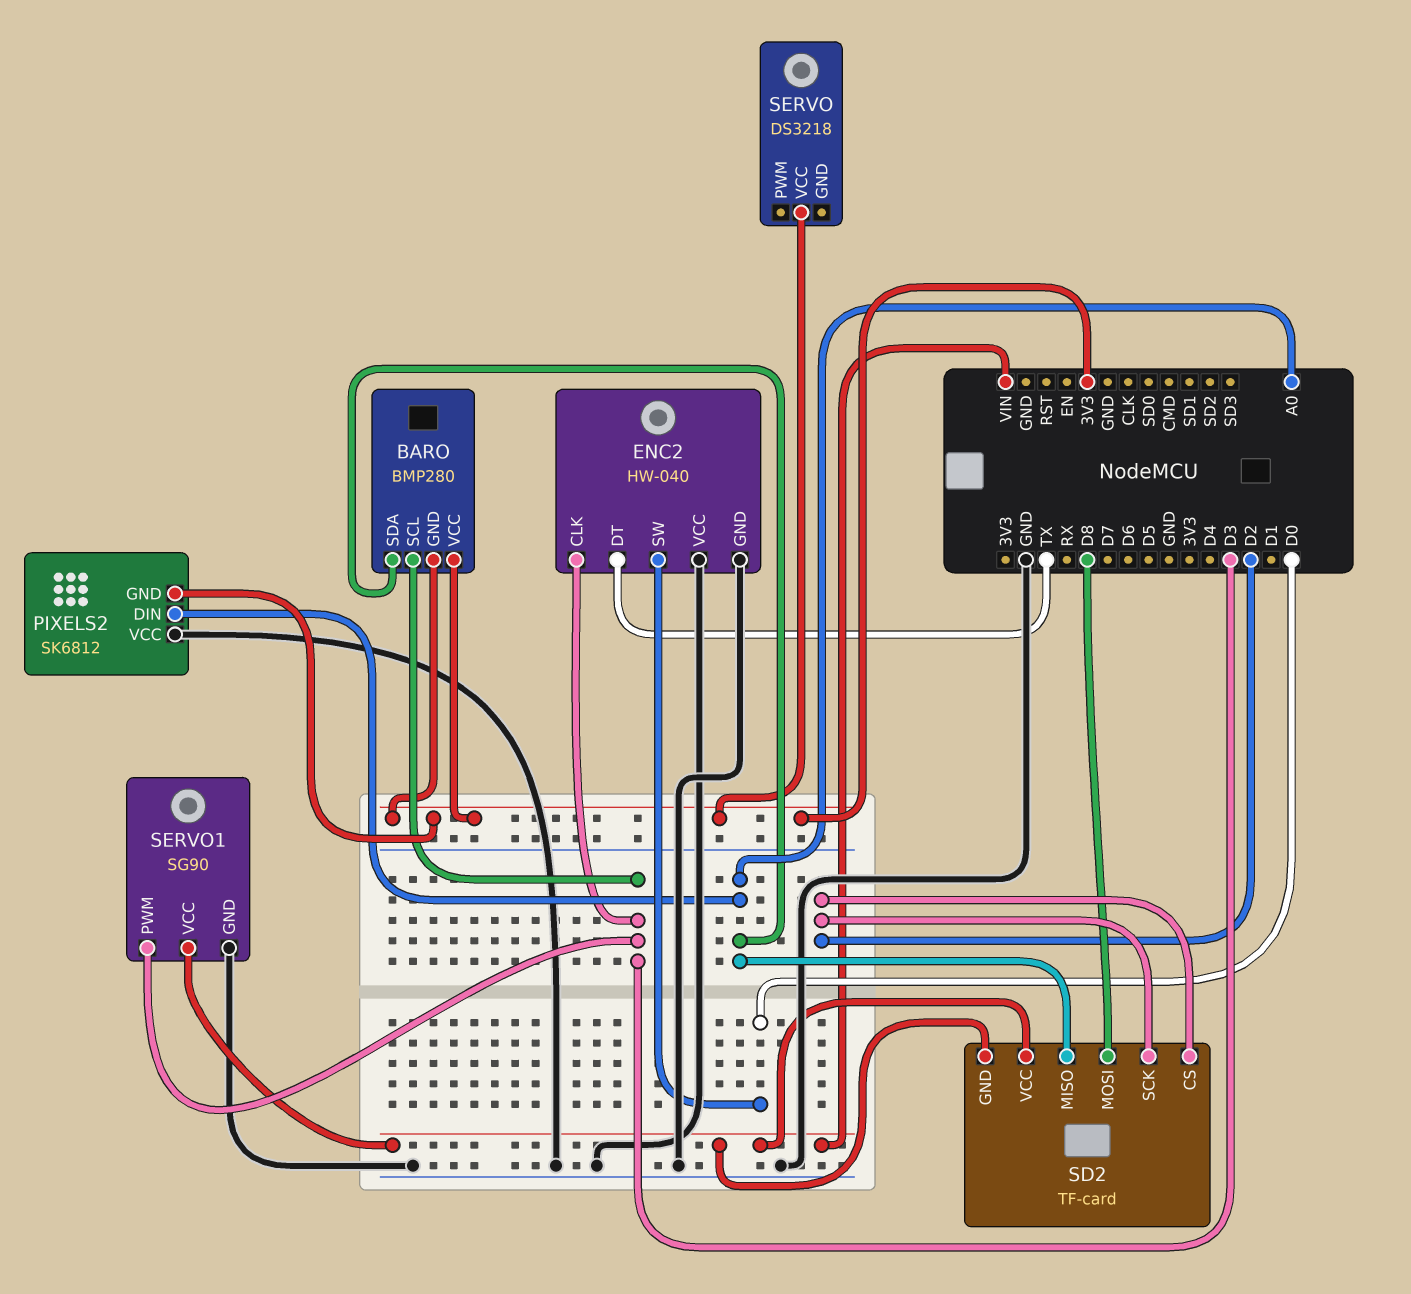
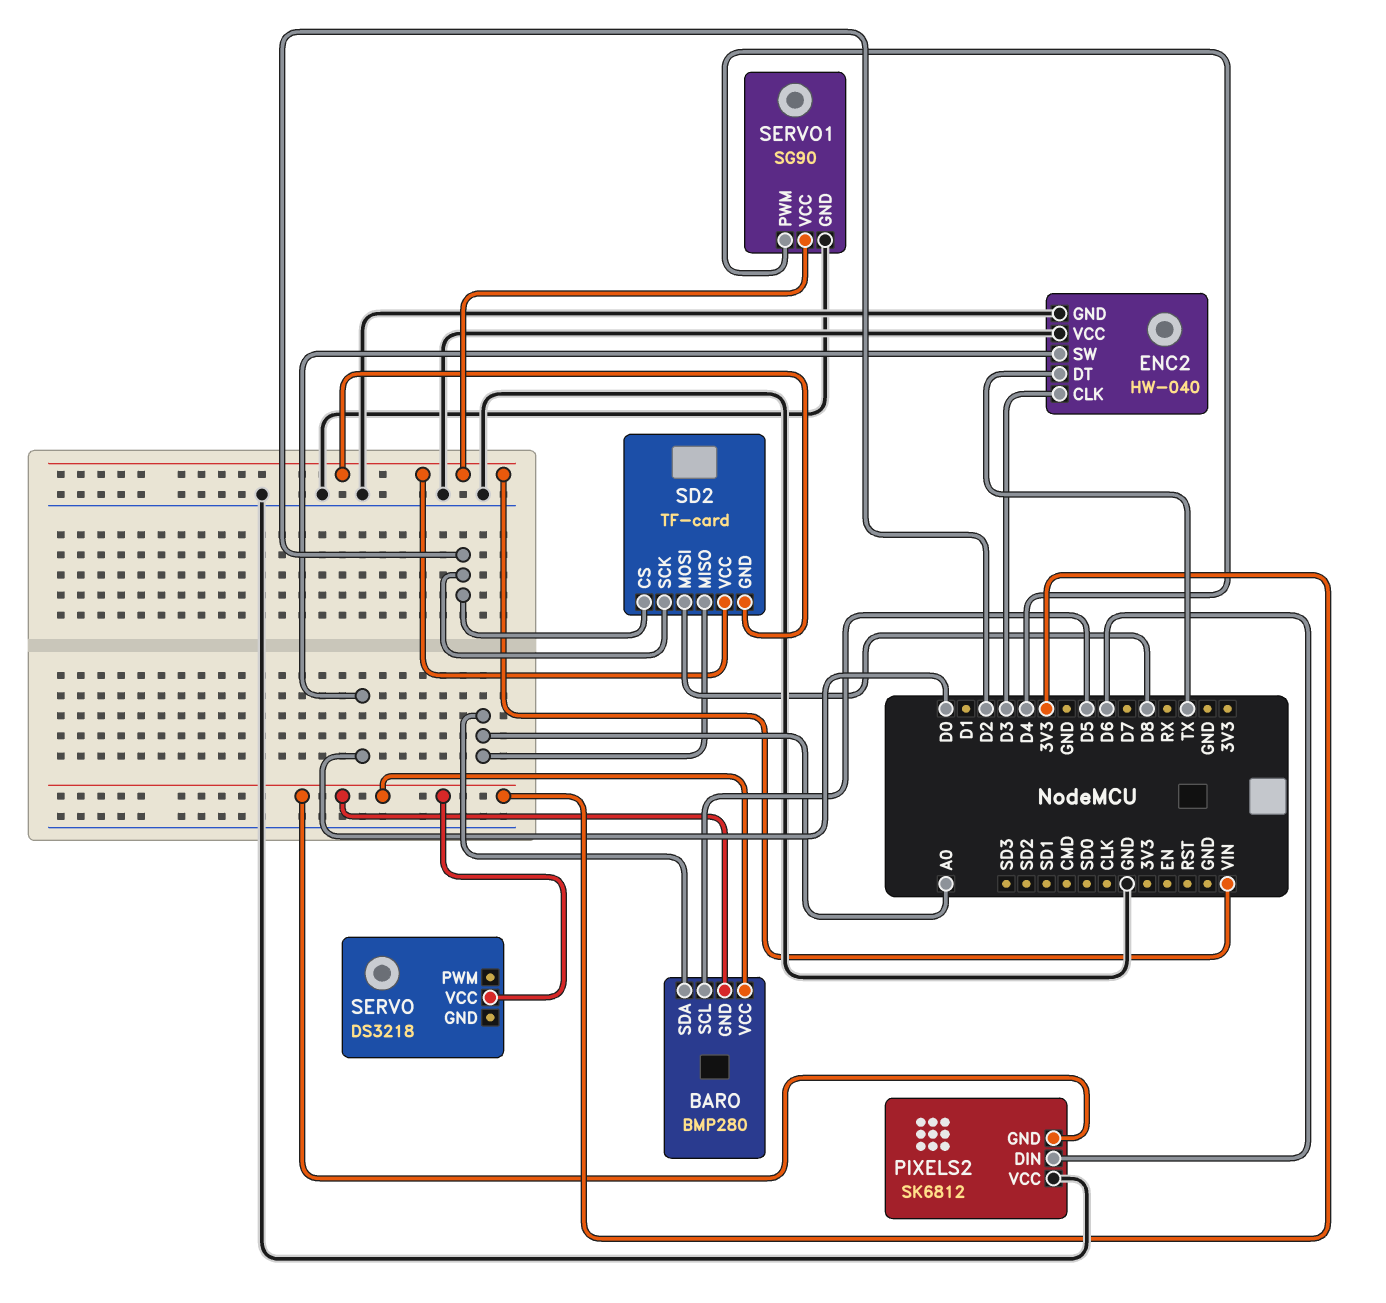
BARO pin SCL: D3 -> D5
PIXELS2 pin DIN: A0 -> D6
SERVO1 pin PWM: D3 -> D4

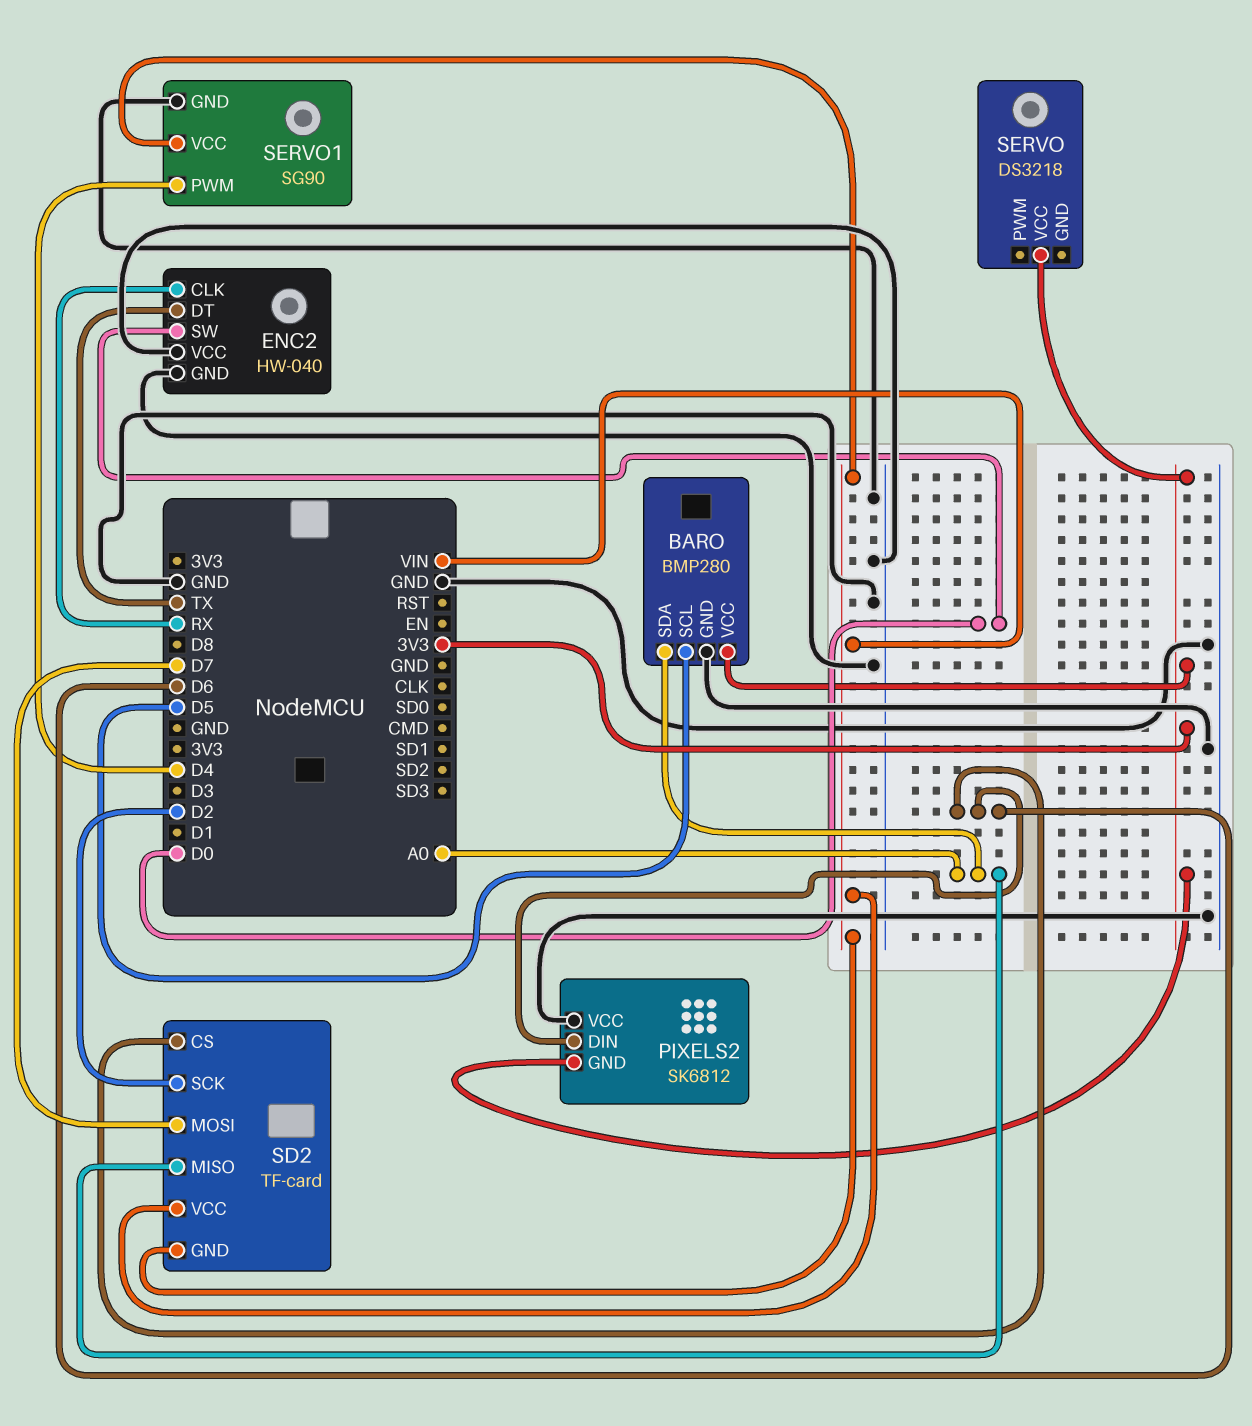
BARO pin GND: 3V3 -> GND
ENC2 pin CLK: D3 -> RX
SD2 pin CS: D2 -> D6
SD2 pin MOSI: D8 -> D7

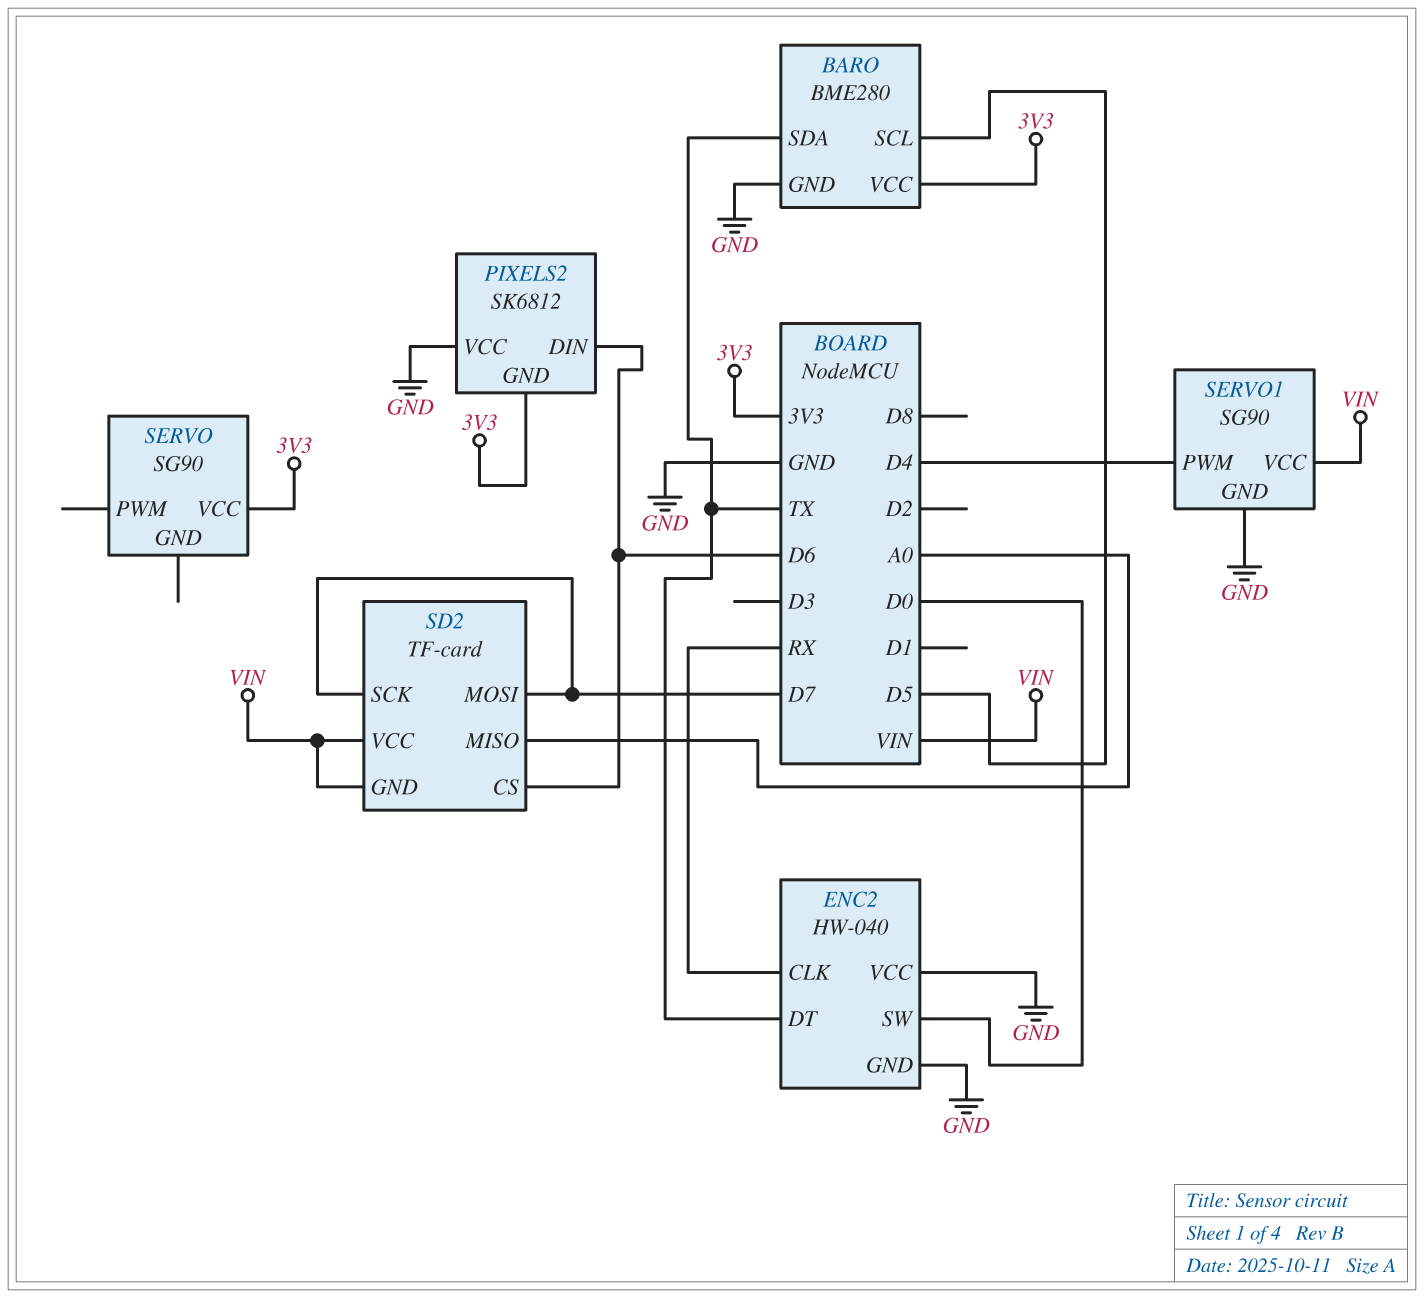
BARO: BMP280 -> BME280
BARO pin SDA: A0 -> TX
SD2 pin SCK: D2 -> D7
SERVO: DS3218 -> SG90

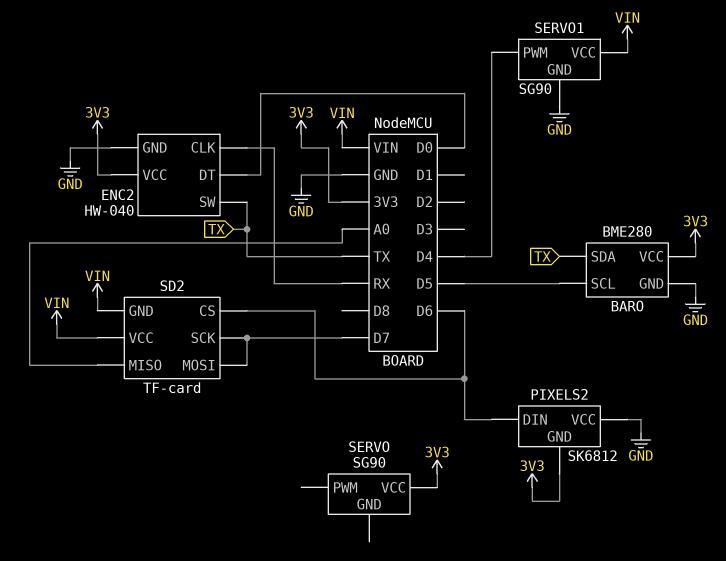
ENC2 pin DT: TX -> D0
ENC2 pin SW: D0 -> TX
ENC2 pin VCC: GND -> 3V3

